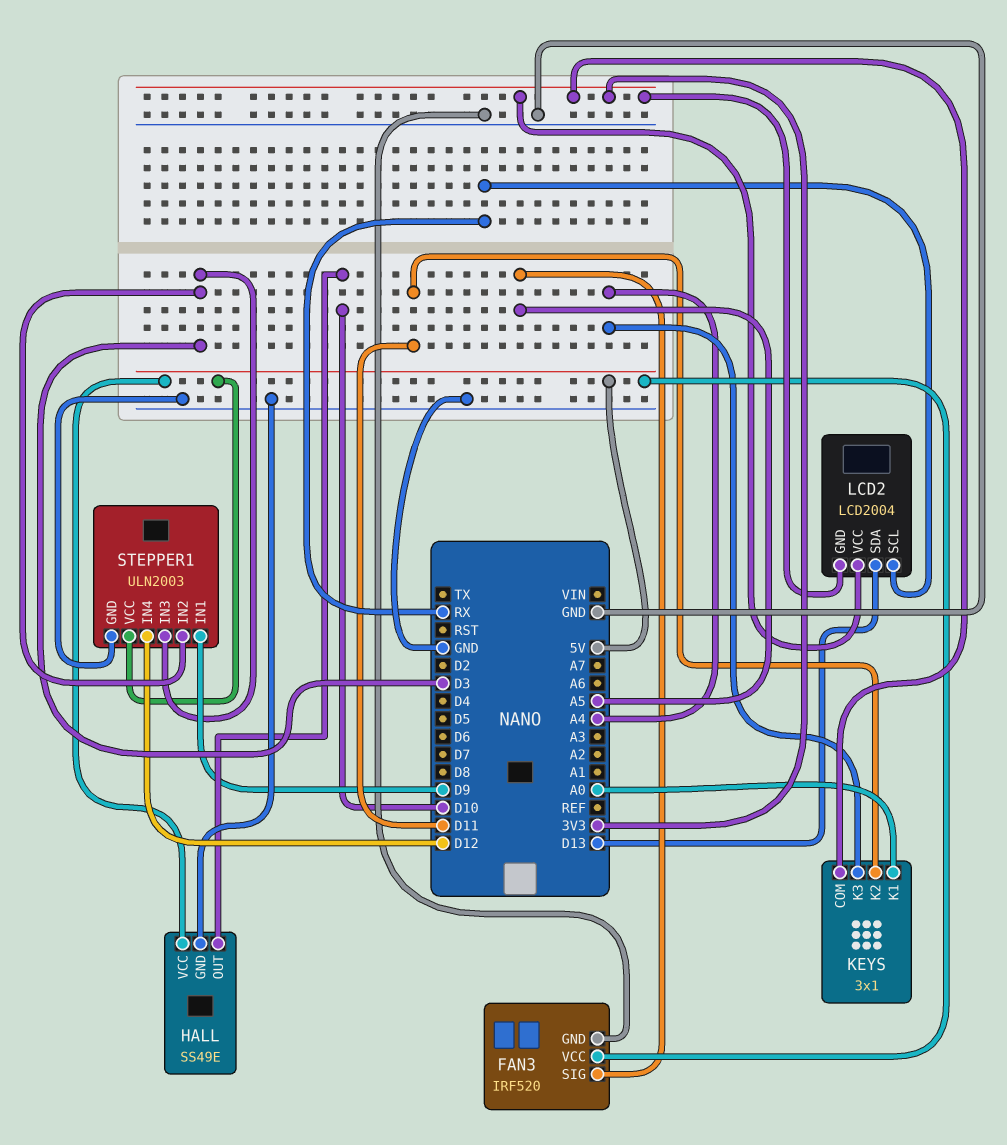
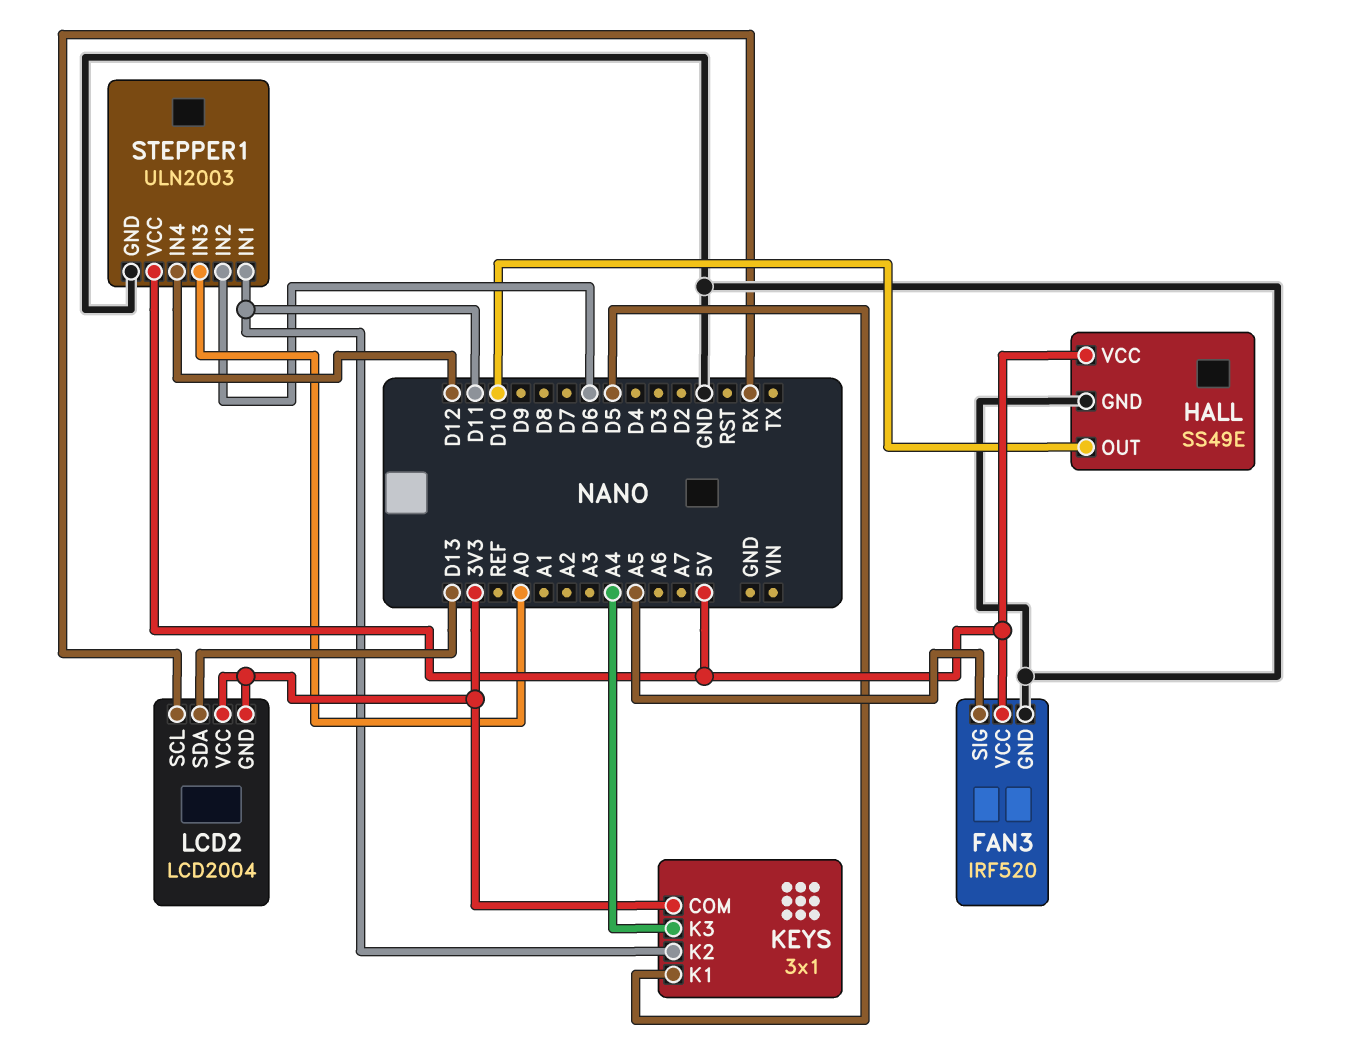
KEYS pin K1: A0 -> D5
STEPPER1 pin IN1: D9 -> D11
STEPPER1 pin IN2: D3 -> D6
STEPPER1 pin IN3: D3 -> A0

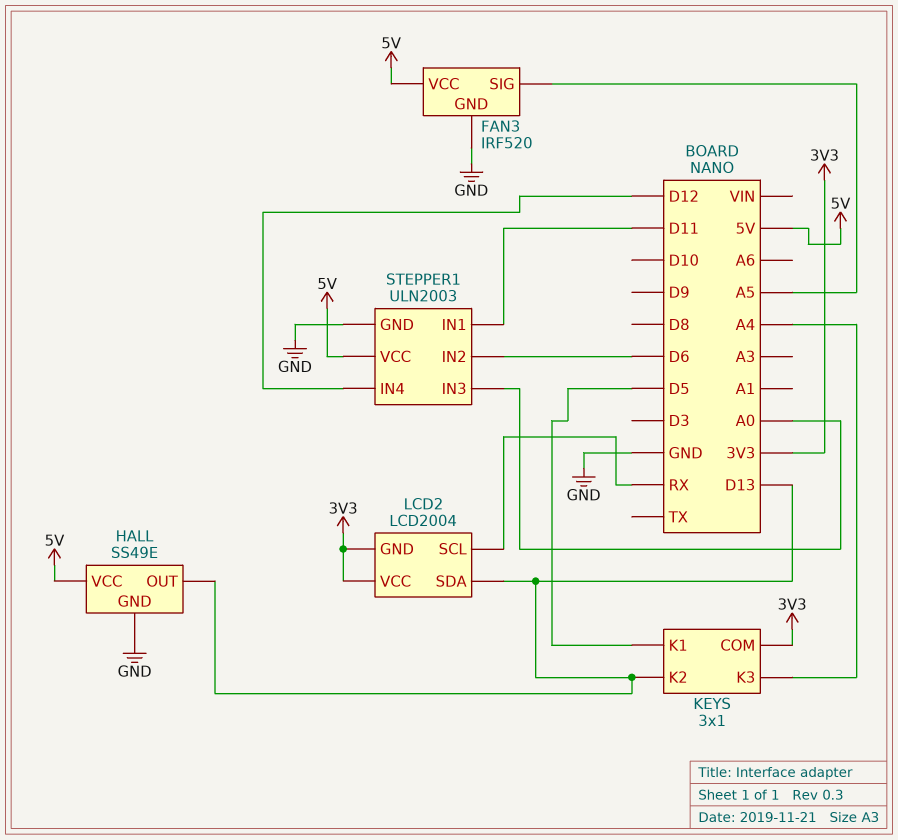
HALL pin OUT: D10 -> D13
KEYS pin K2: D11 -> D13

